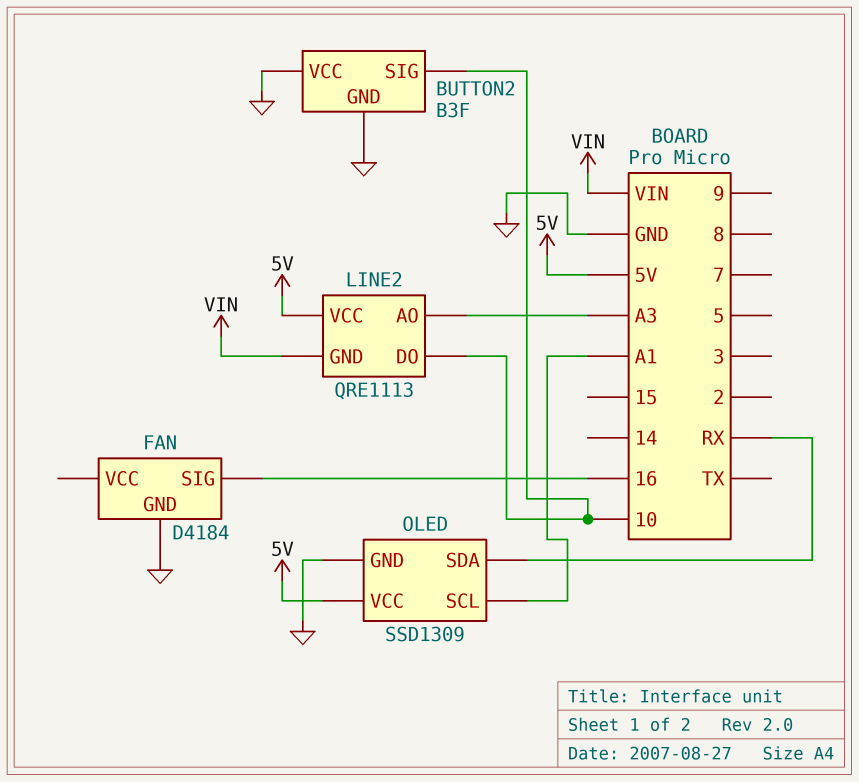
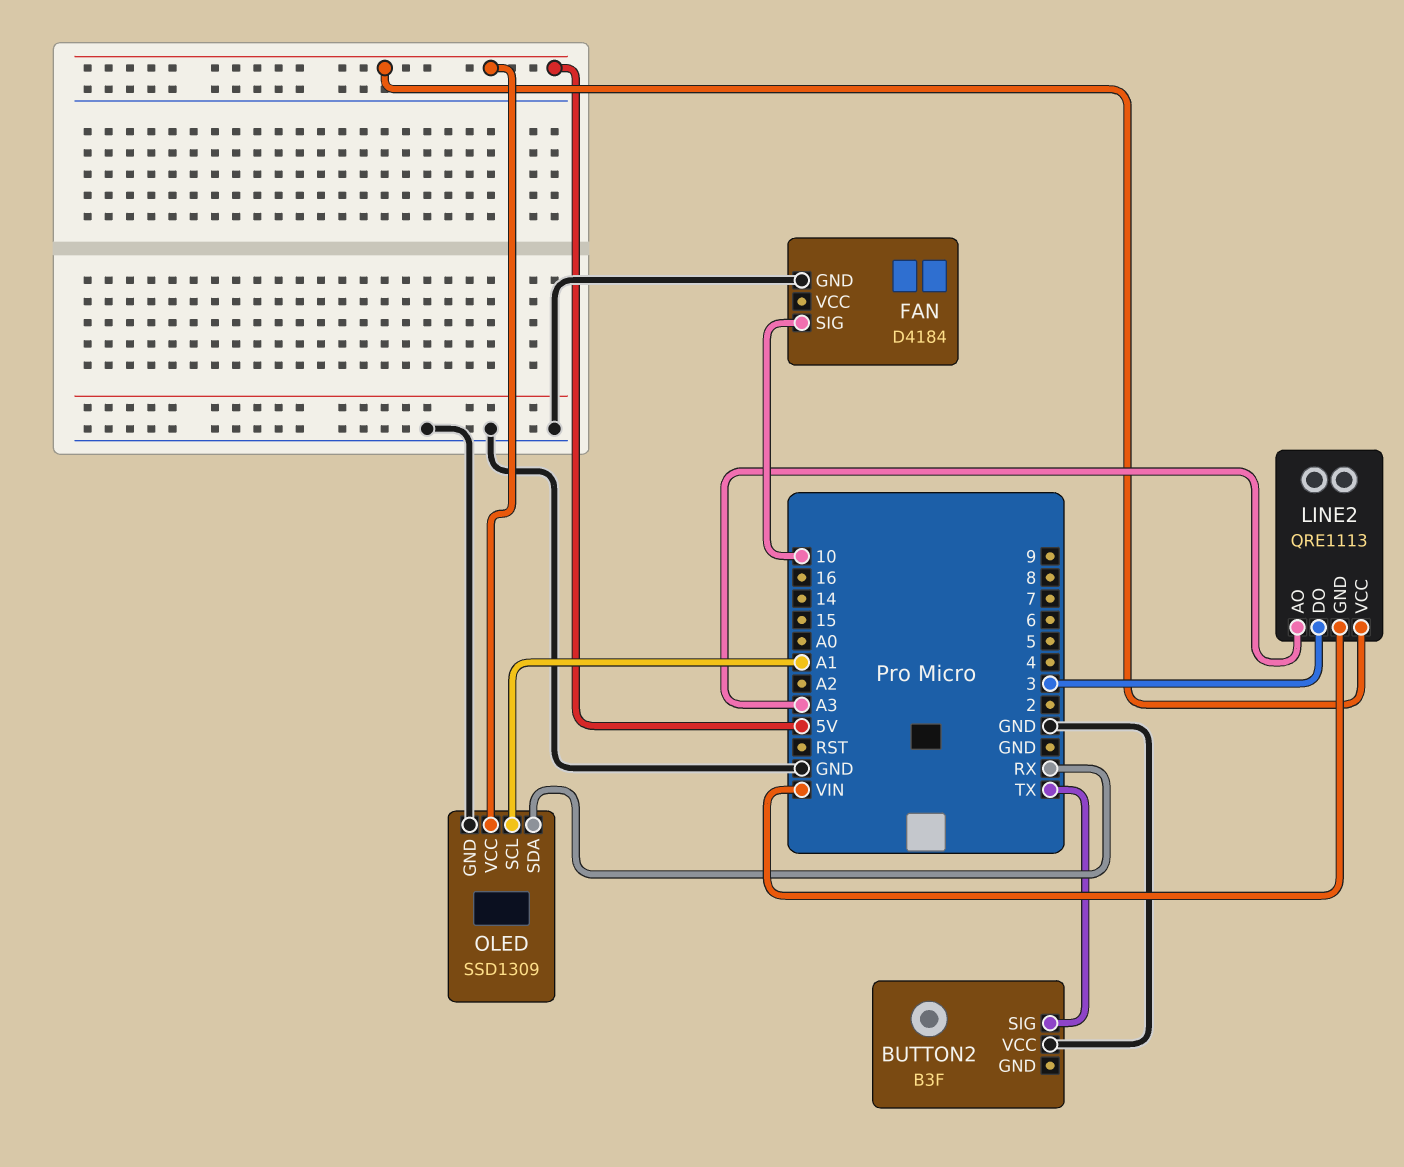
BUTTON2 pin GND: GND -> none
BUTTON2 pin SIG: 10 -> TX
FAN pin SIG: 16 -> 10
LINE2 pin DO: 10 -> 3

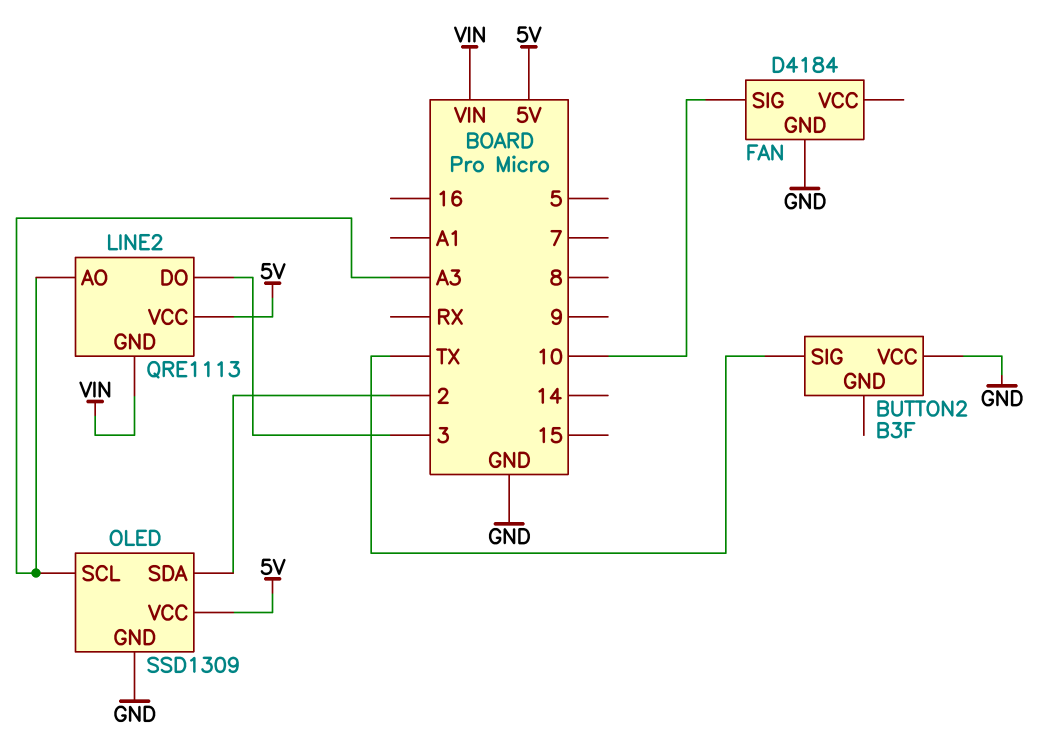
OLED pin SCL: A1 -> A3
OLED pin SDA: RX -> 2

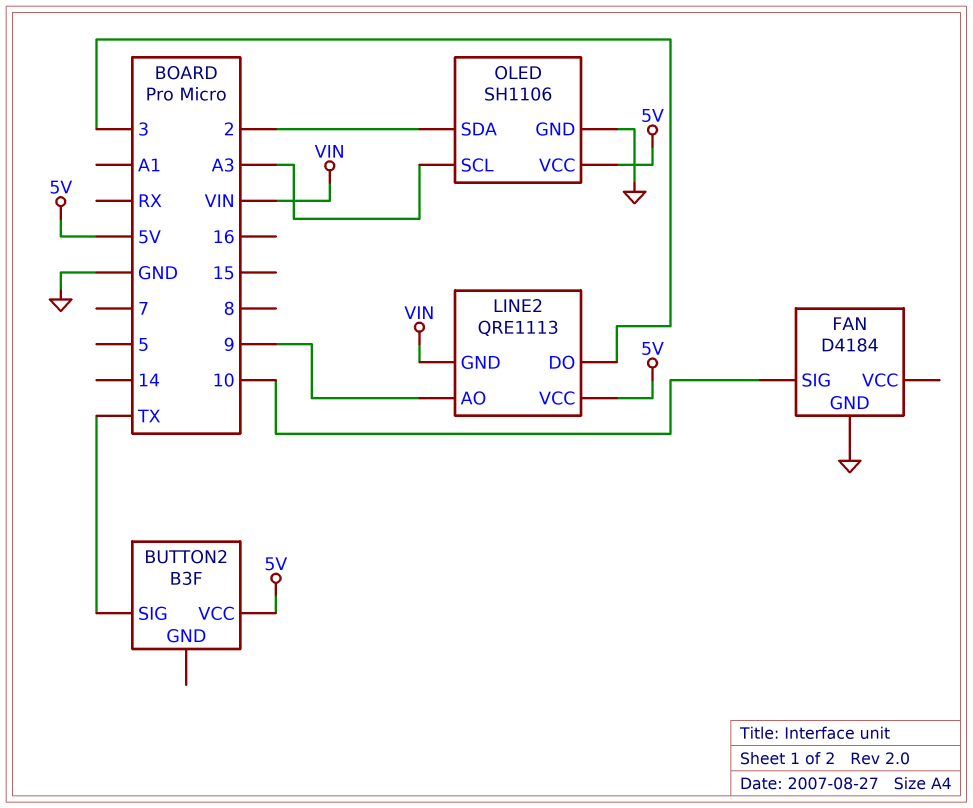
BUTTON2 pin VCC: GND -> 5V
LINE2 pin AO: A3 -> 9
OLED: SSD1309 -> SH1106

